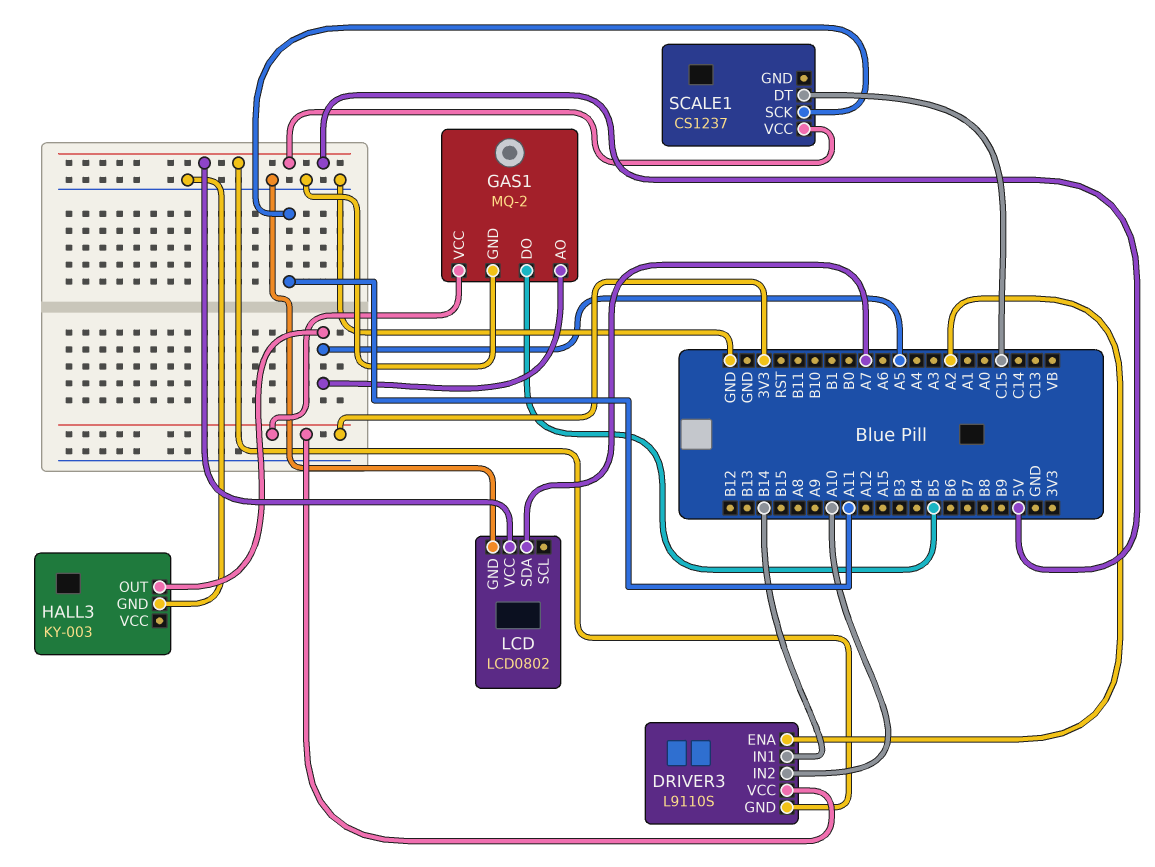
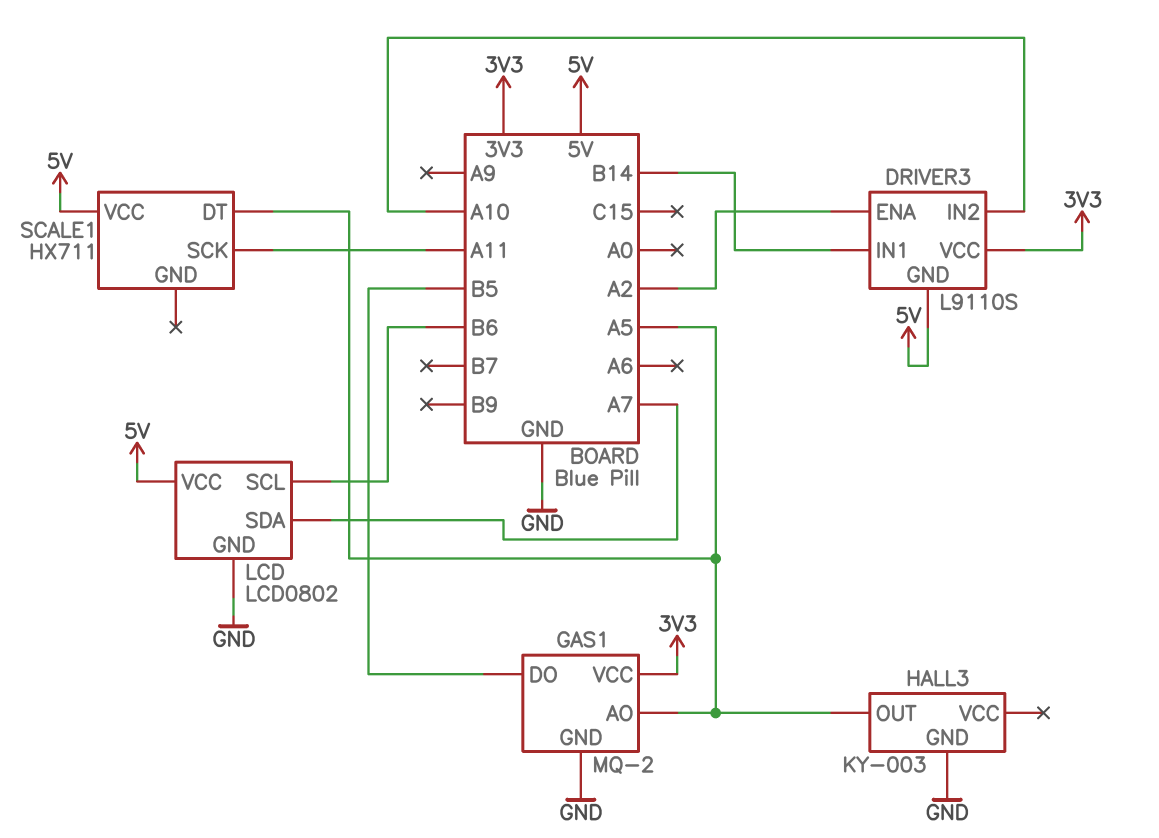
LCD pin SCL: none -> B6
SCALE1: CS1237 -> HX711
SCALE1 pin DT: C15 -> A5

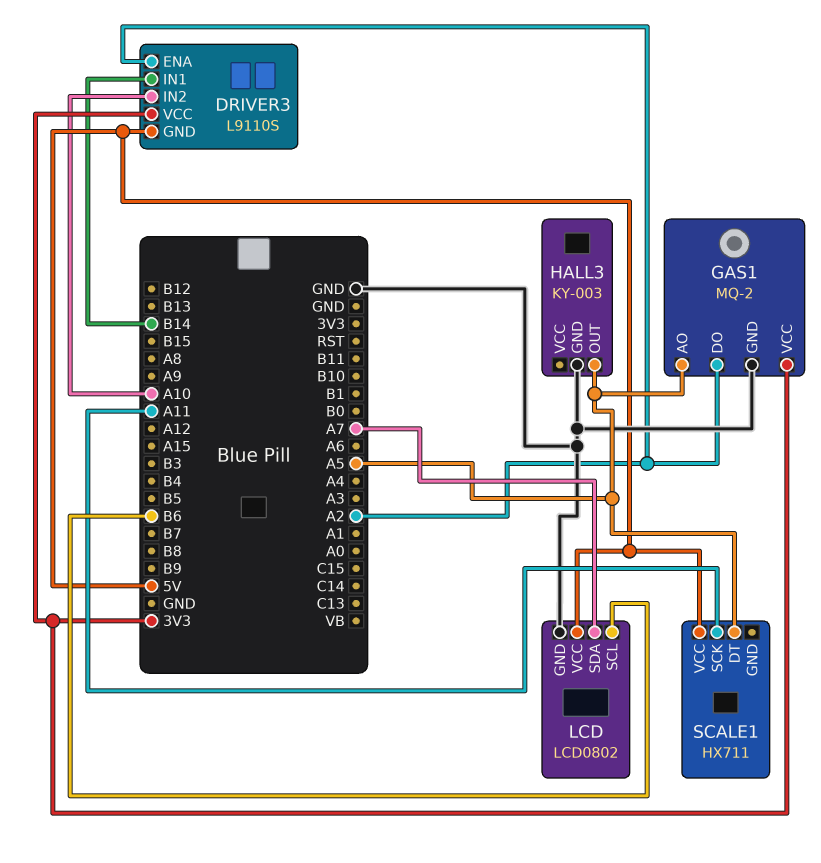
GAS1 pin DO: B5 -> A2

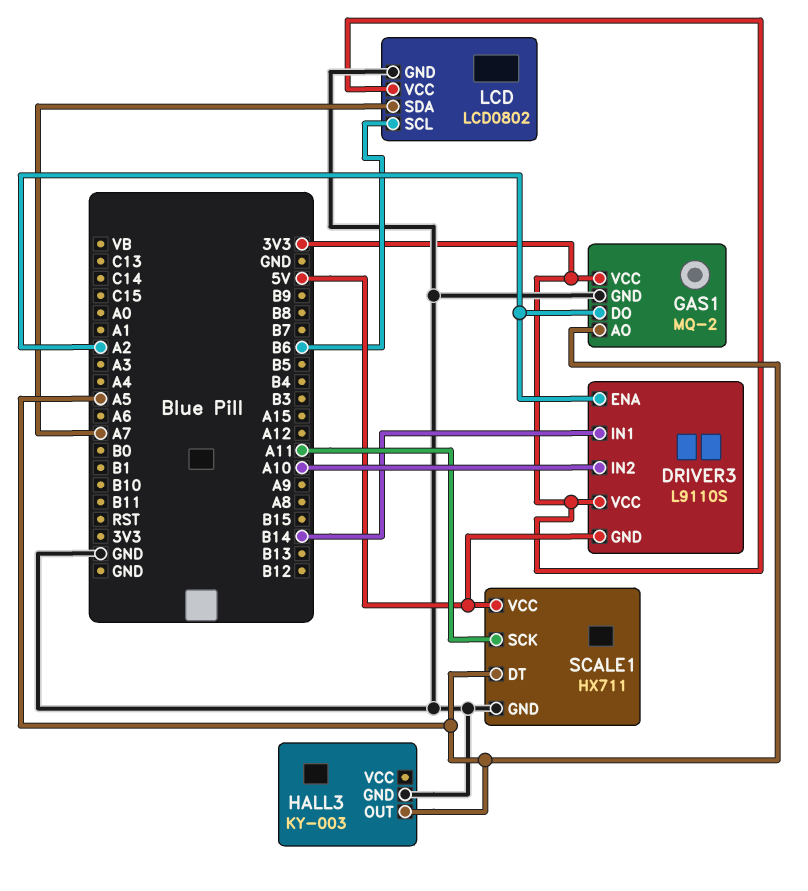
LCD pin VCC: 5V -> 3V3
SCALE1 pin GND: none -> GND

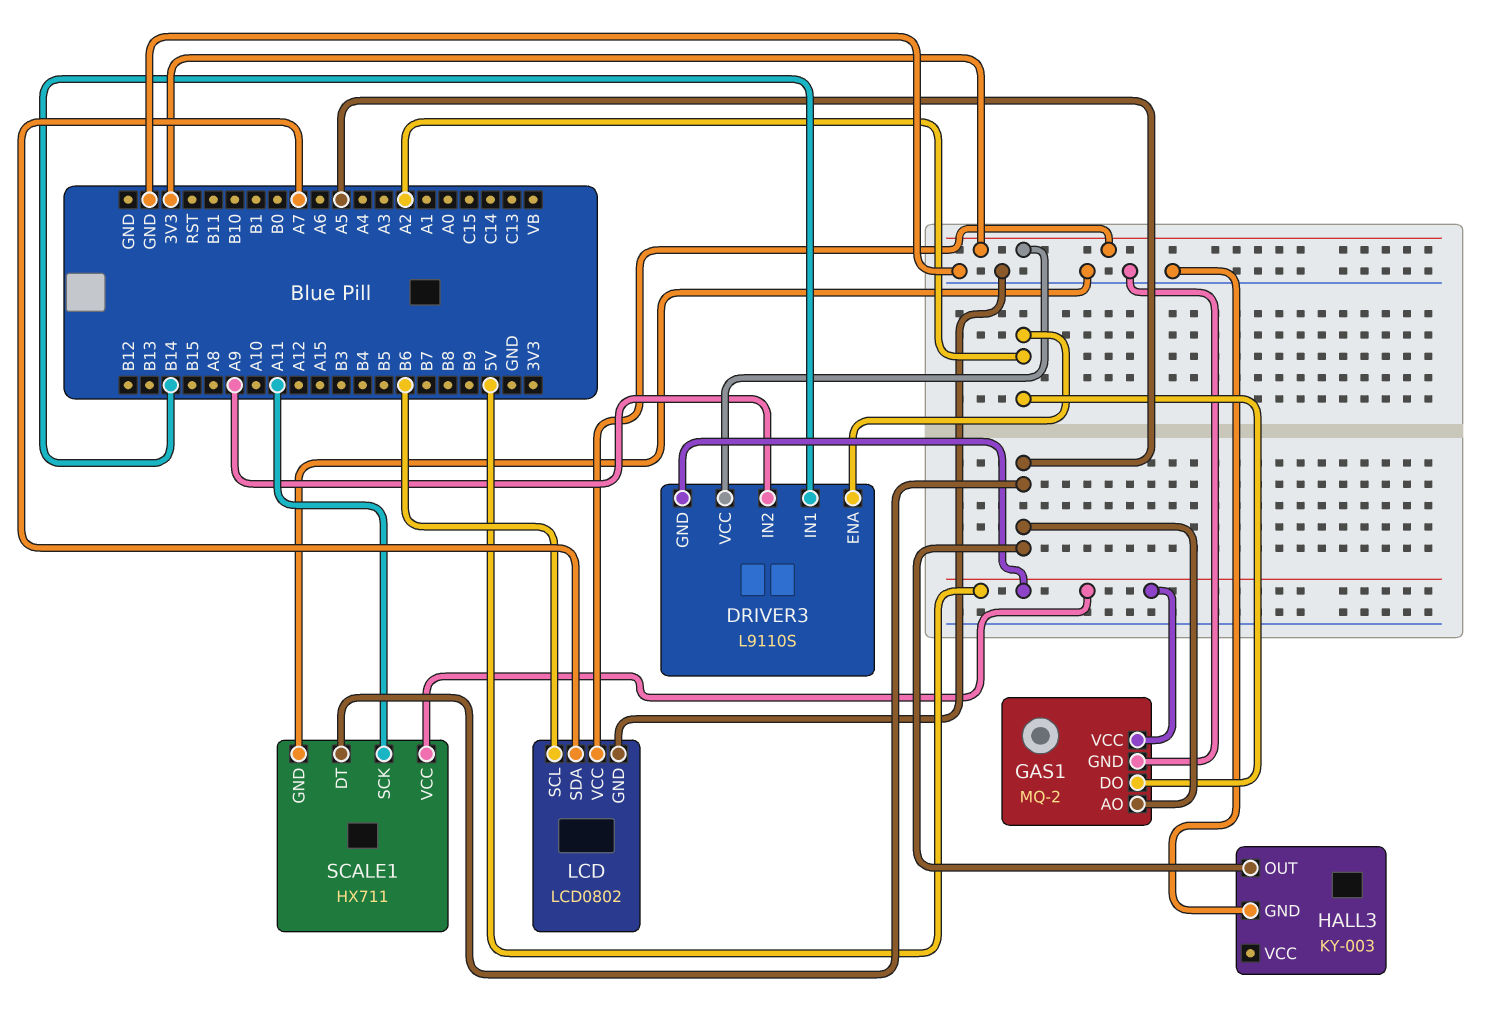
DRIVER3 pin IN2: A10 -> A9
GAS1 pin VCC: 3V3 -> 5V

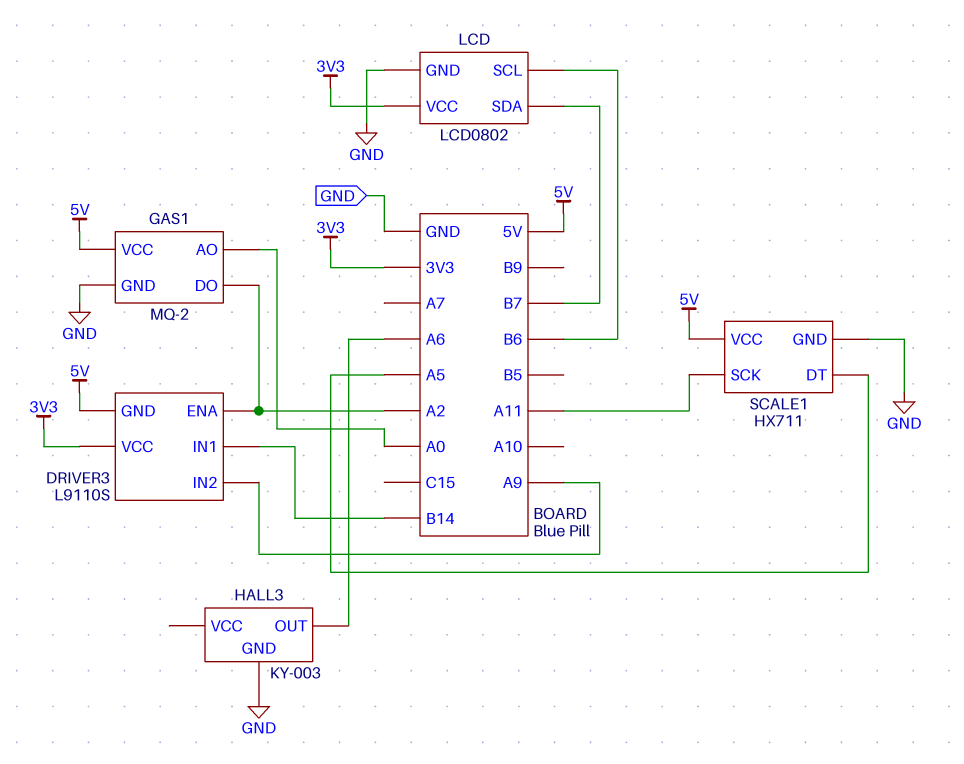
GAS1 pin AO: A5 -> A0
HALL3 pin OUT: A5 -> A6
LCD pin SDA: A7 -> B7

